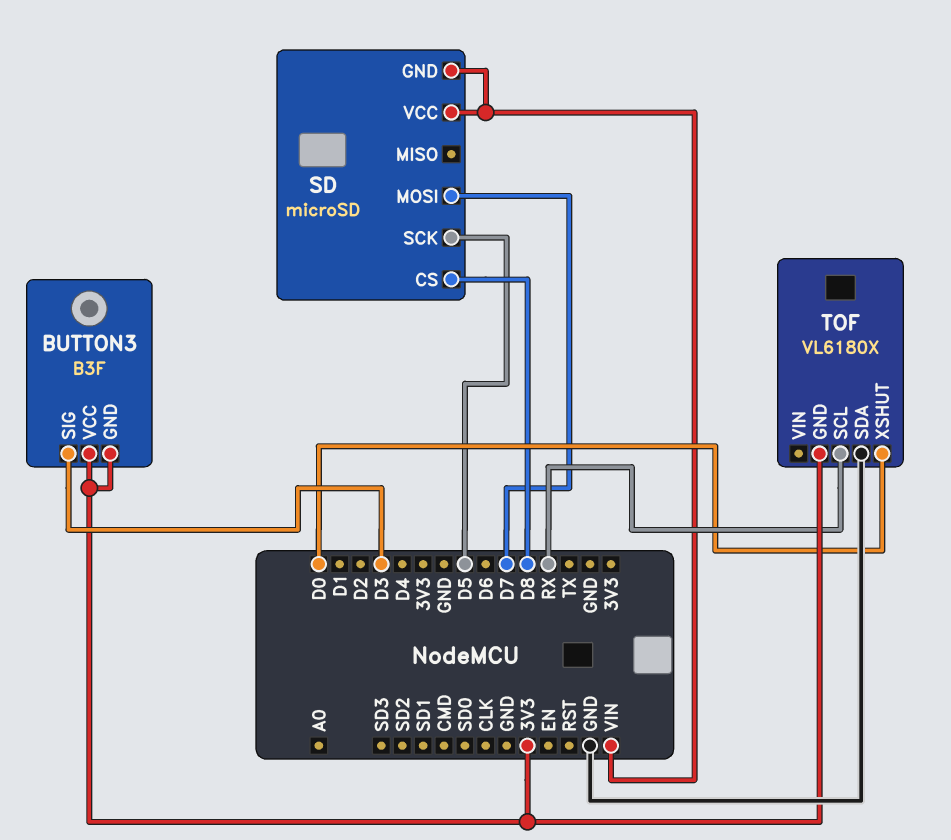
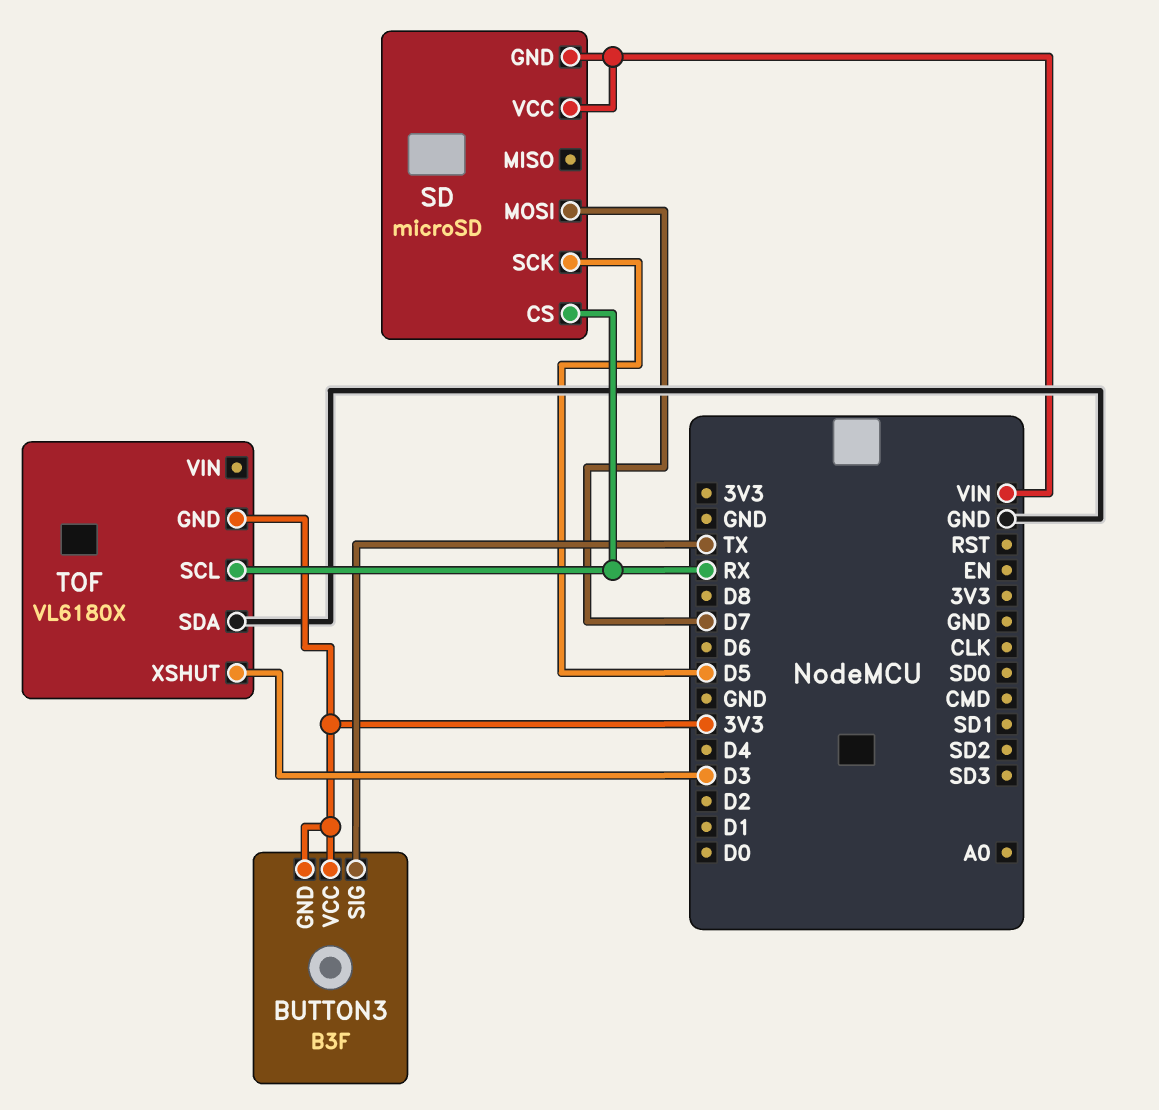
BUTTON3 pin SIG: D3 -> TX
SD pin CS: D8 -> RX
TOF pin XSHUT: D0 -> D3

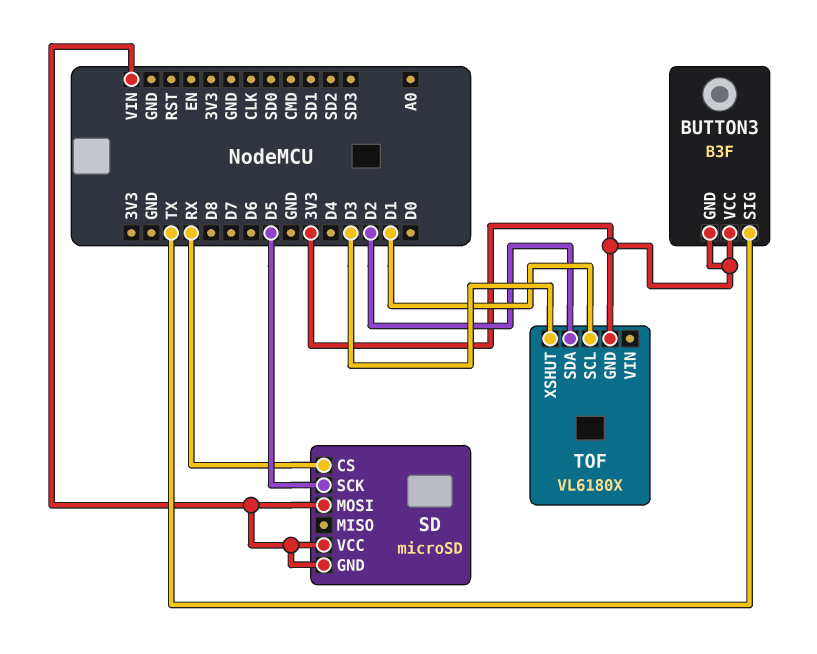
SD pin MOSI: D7 -> VIN
TOF pin SCL: RX -> D1
TOF pin SDA: GND -> D2

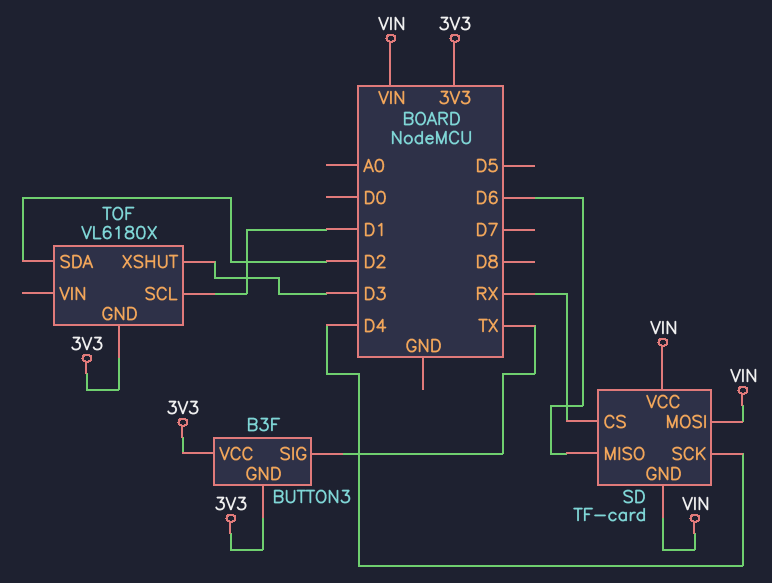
SD: microSD -> TF-card
SD pin MISO: none -> D6
SD pin SCK: D5 -> D4

